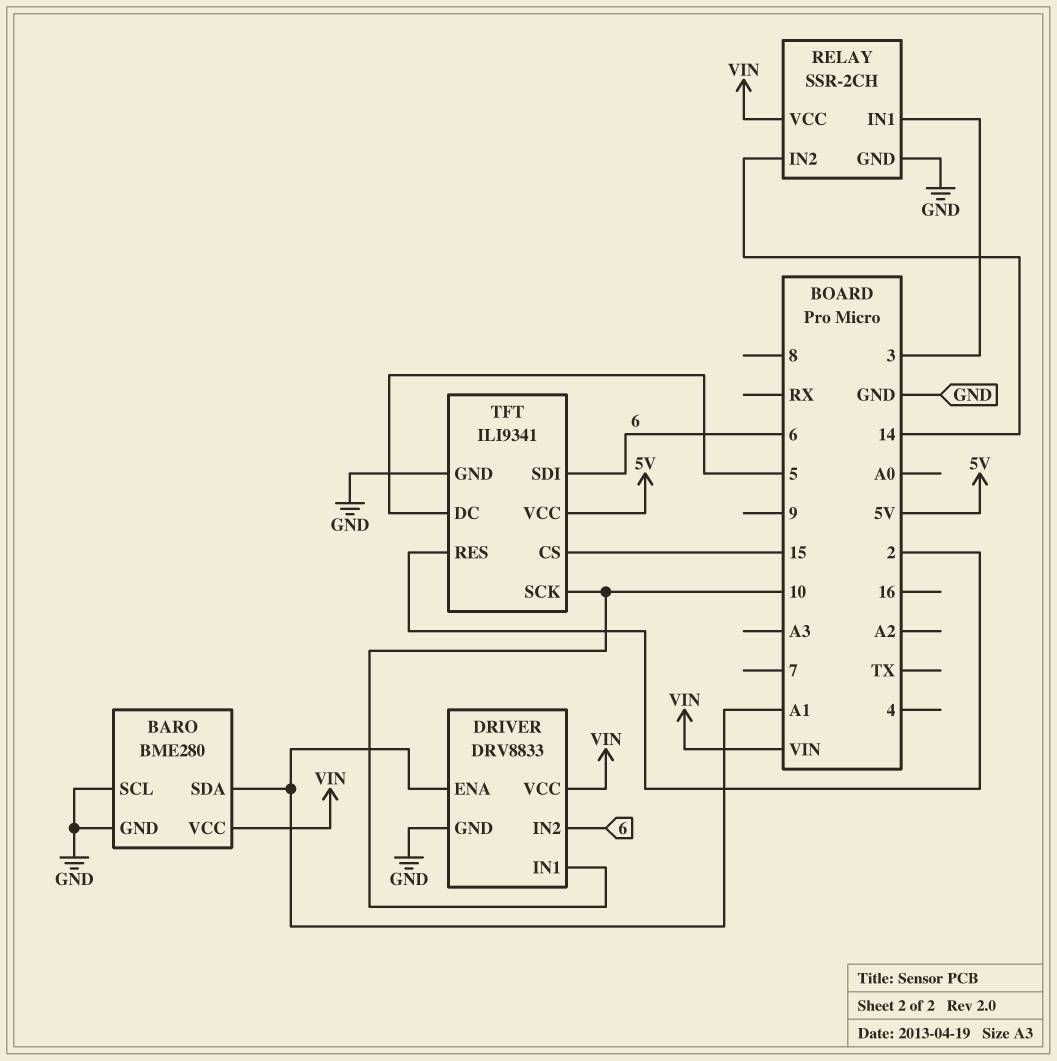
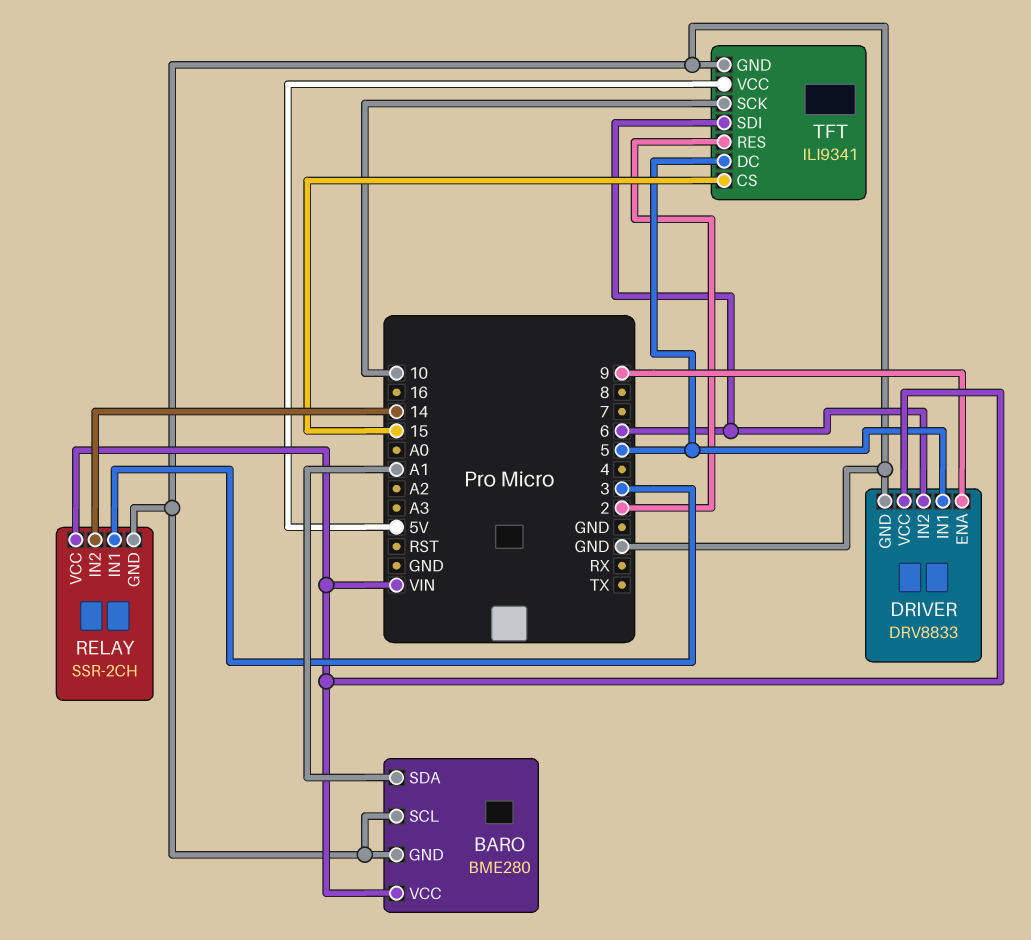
DRIVER pin ENA: A1 -> 9
DRIVER pin IN1: 10 -> 5

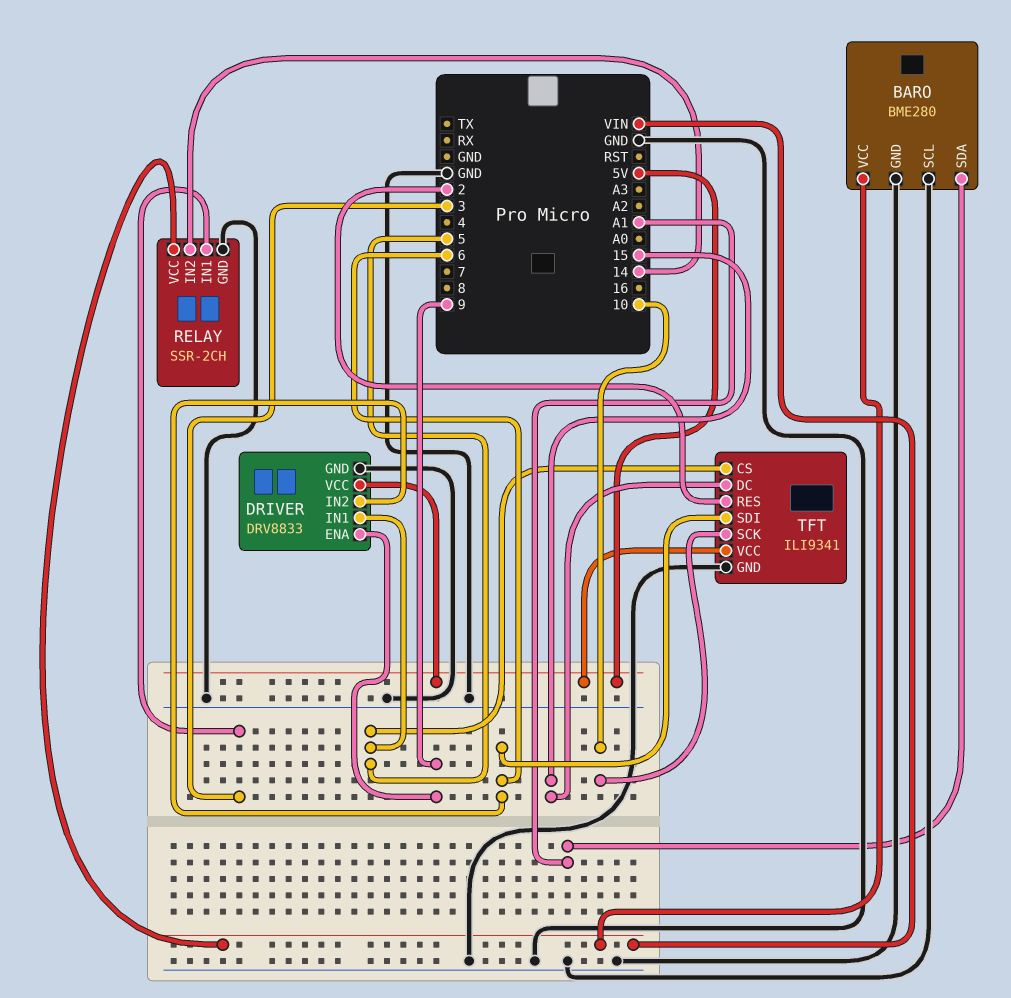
DRIVER pin VCC: VIN -> 5V
TFT pin CS: 15 -> 5
TFT pin DC: 5 -> 15

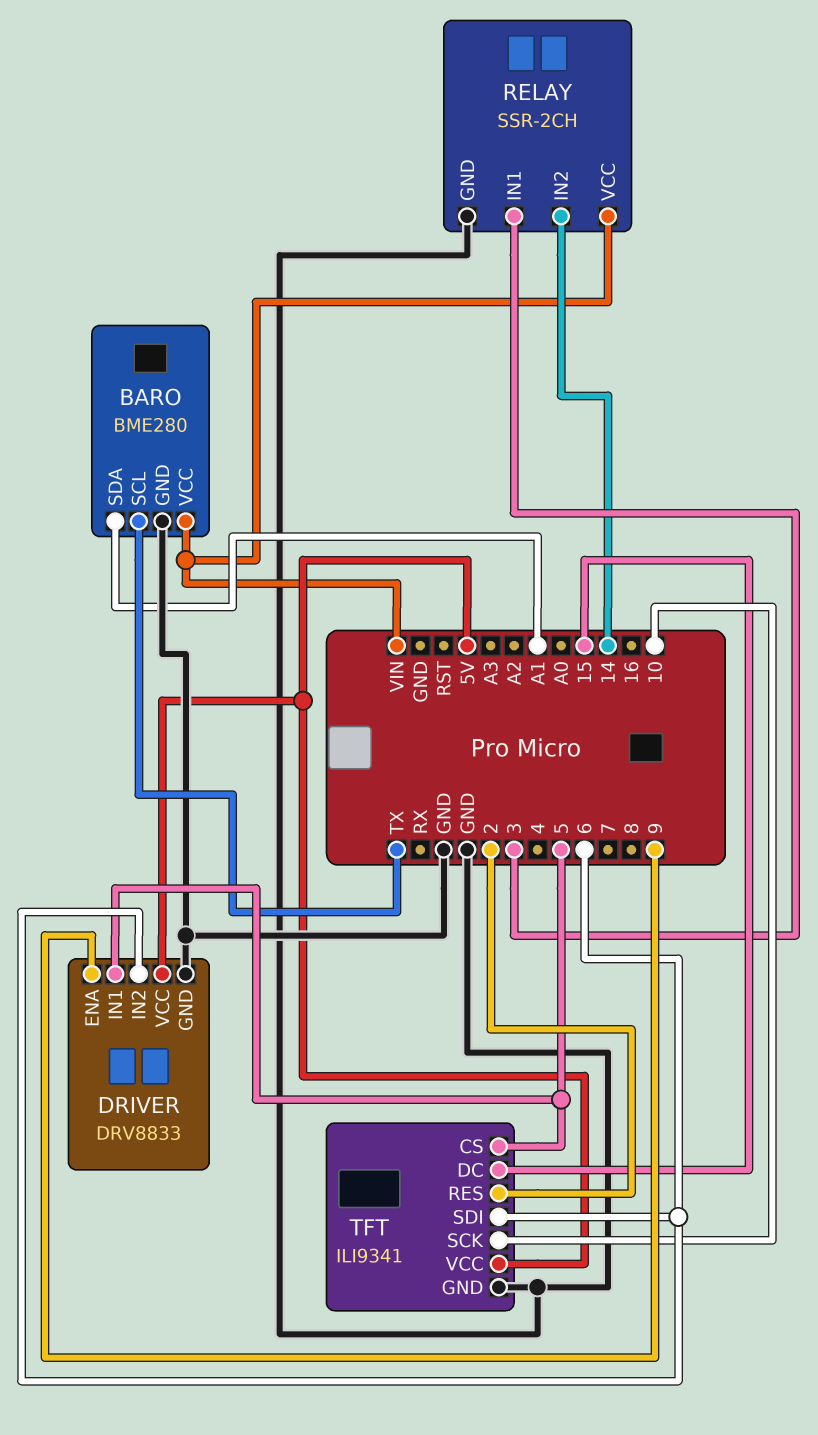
BARO pin SCL: GND -> TX

